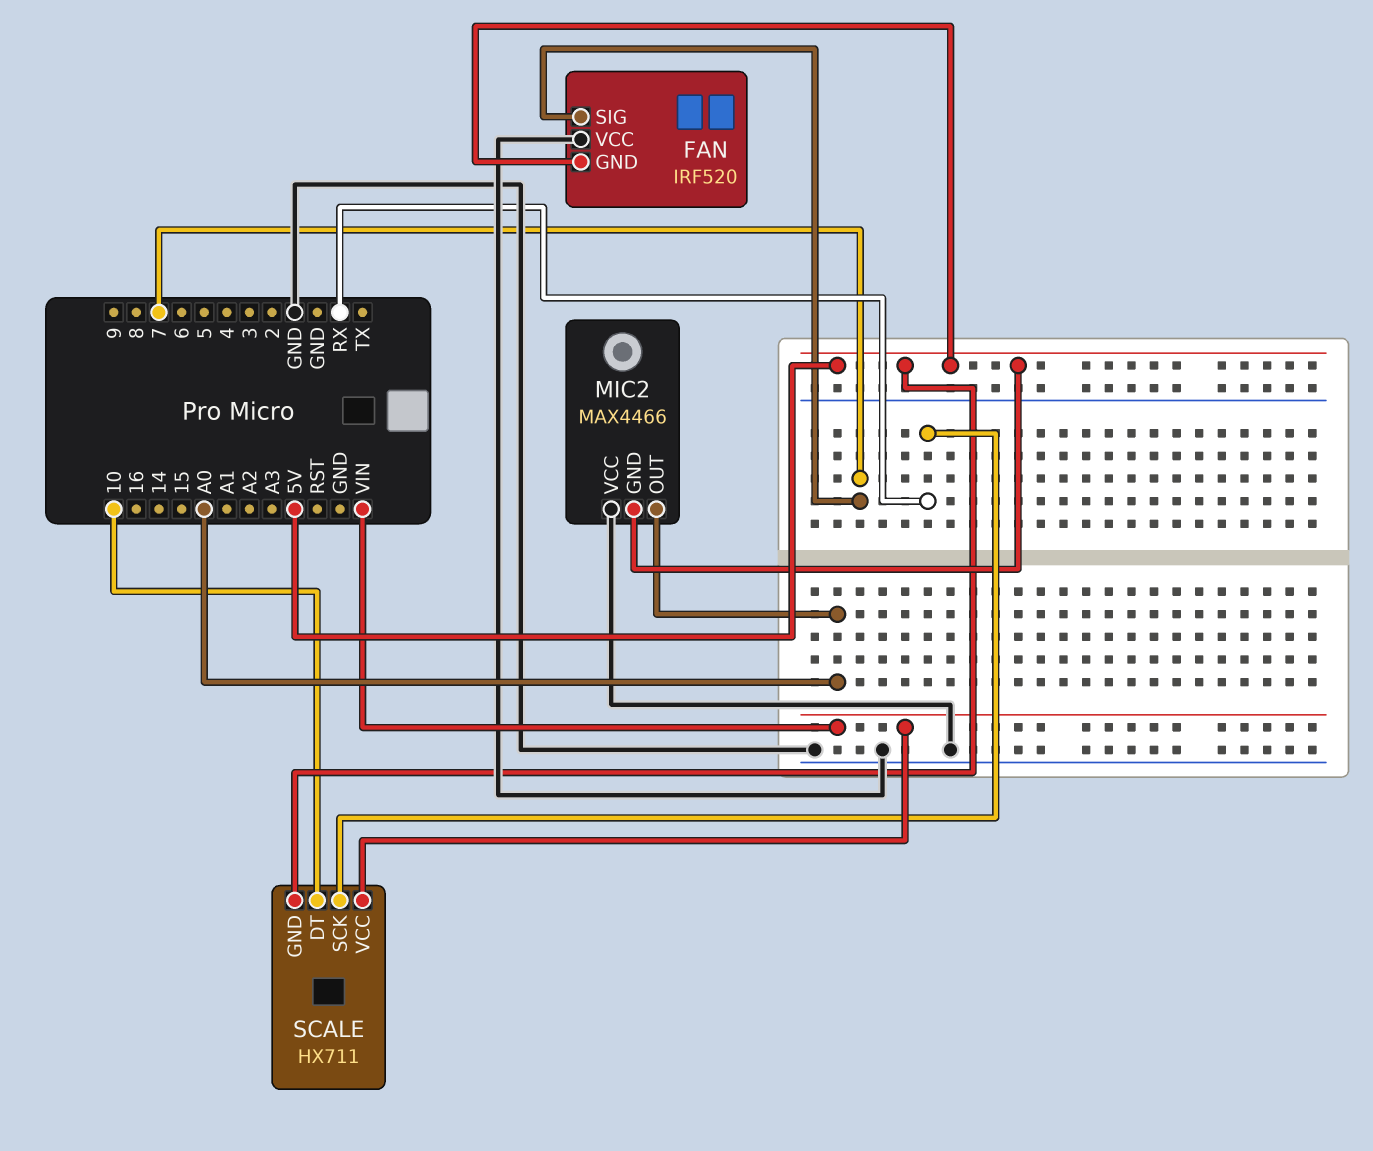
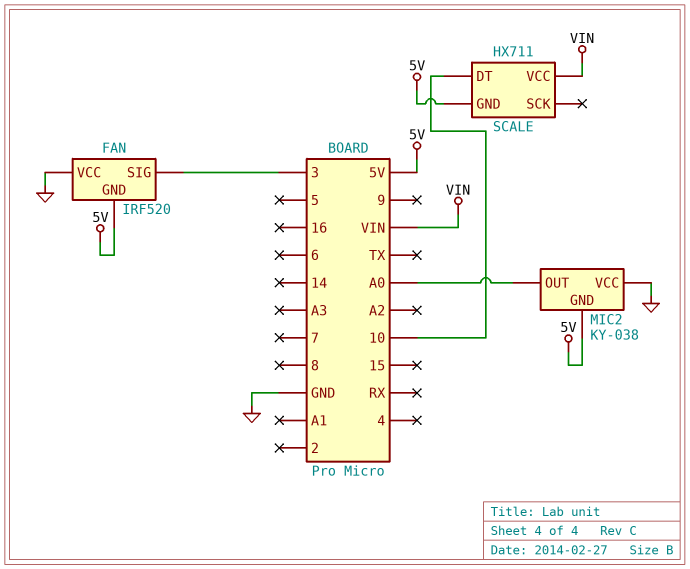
FAN pin SIG: 7 -> 3
MIC2: MAX4466 -> KY-038
SCALE pin SCK: RX -> none

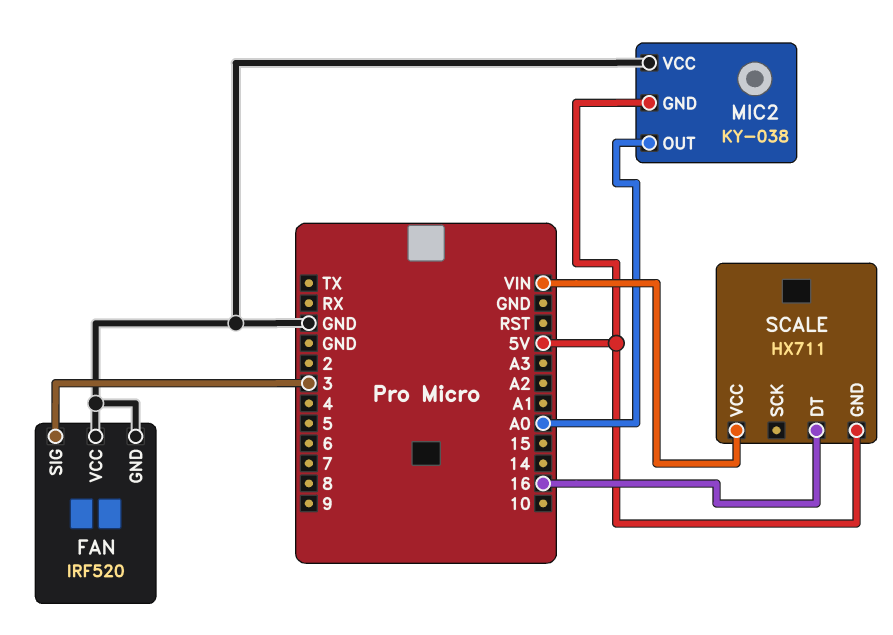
FAN pin GND: 5V -> GND
SCALE pin DT: 10 -> 16

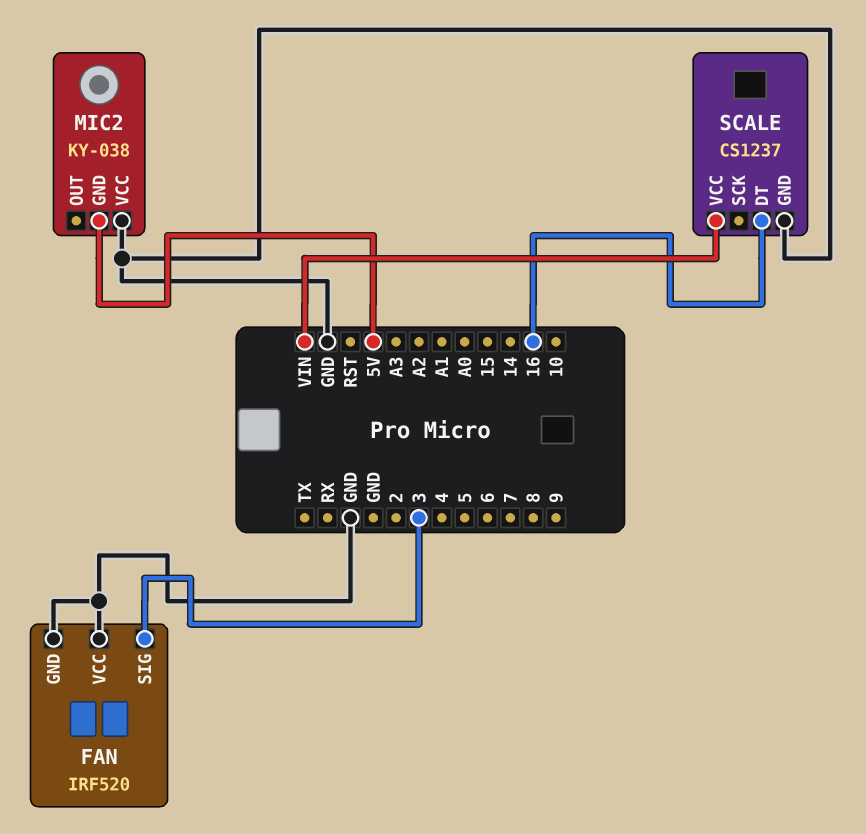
MIC2 pin OUT: A0 -> none
SCALE: HX711 -> CS1237
SCALE pin GND: 5V -> GND

